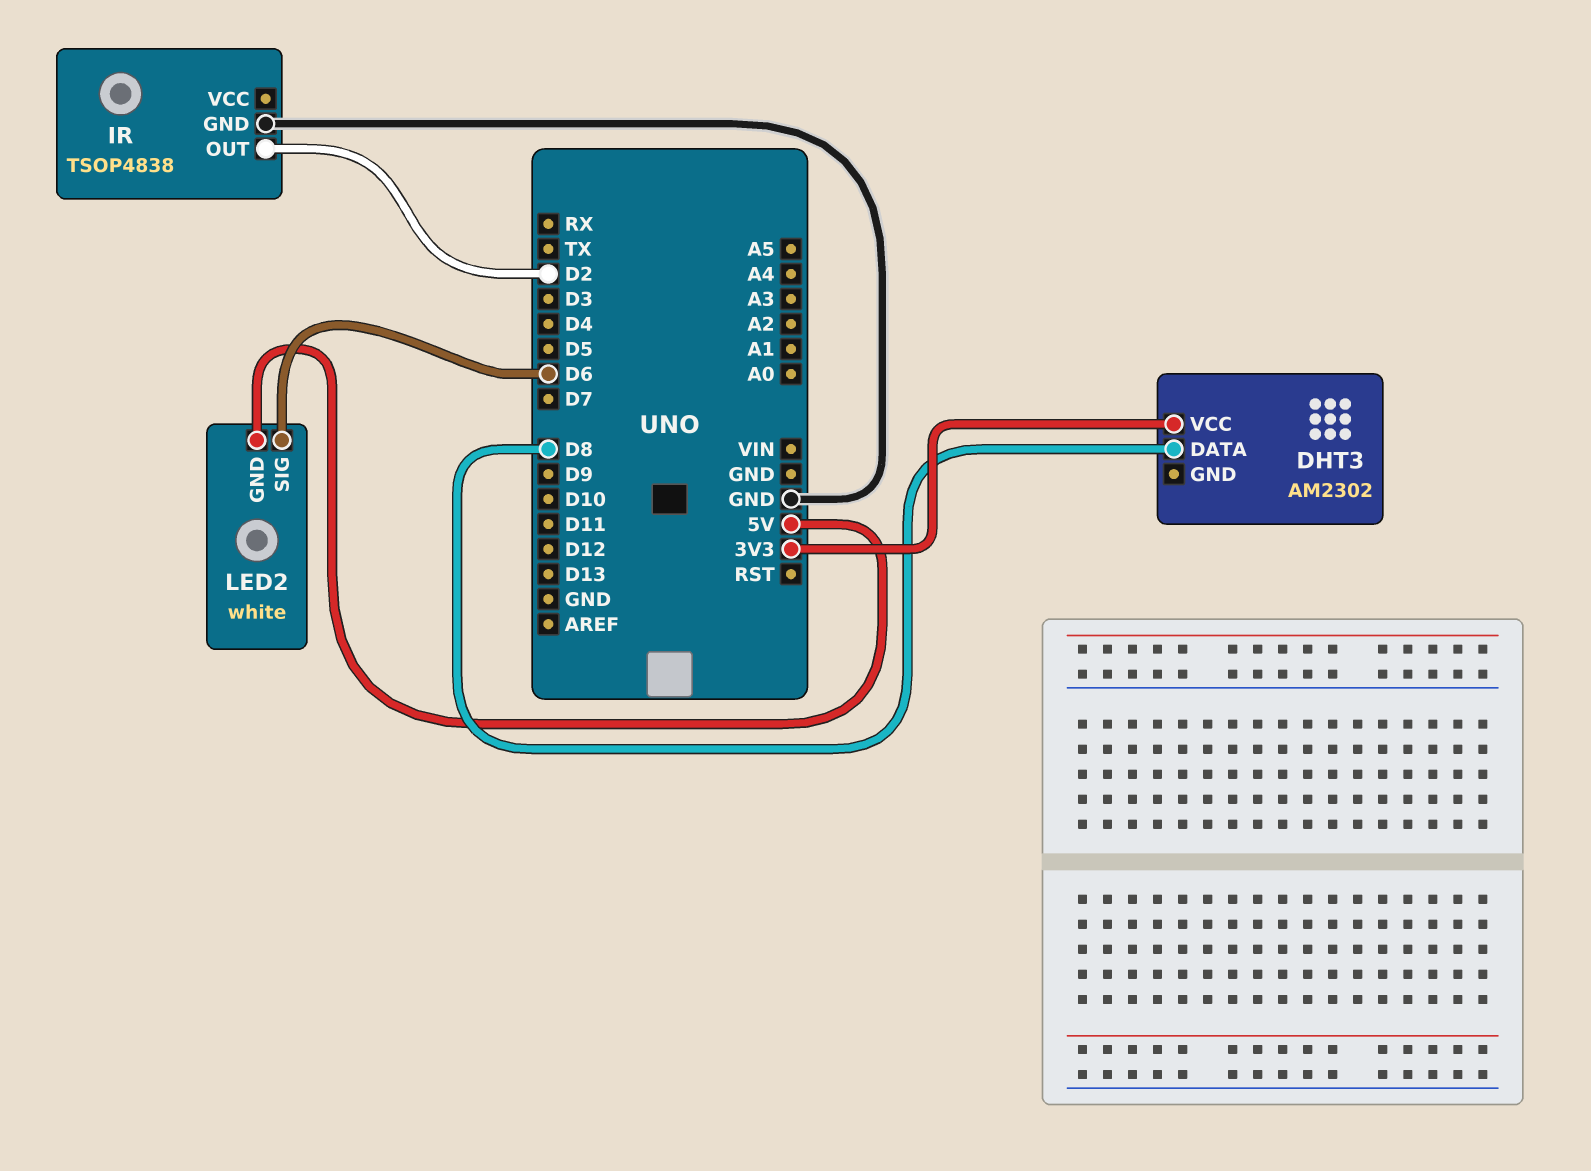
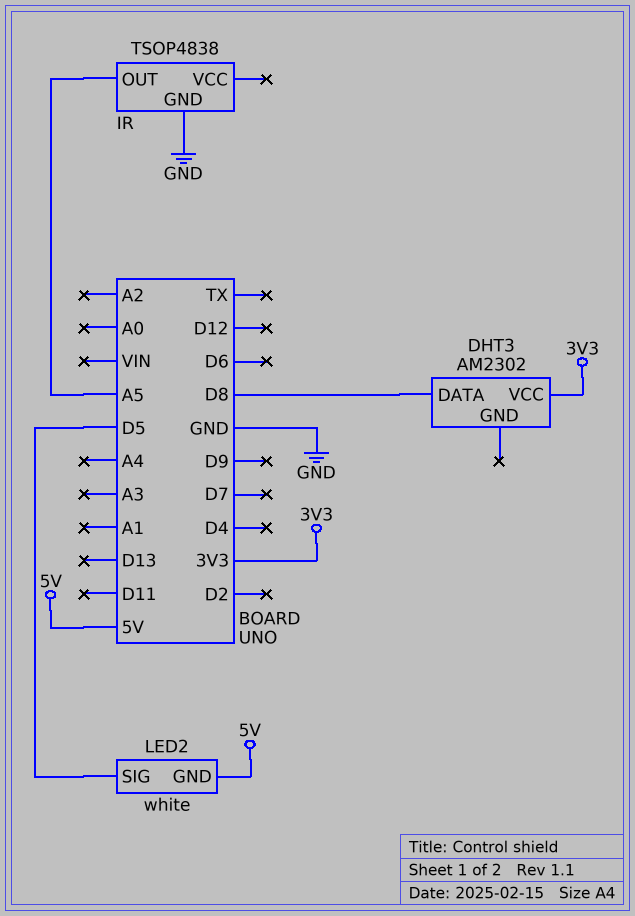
IR pin OUT: D2 -> A5
LED2 pin SIG: D6 -> D5

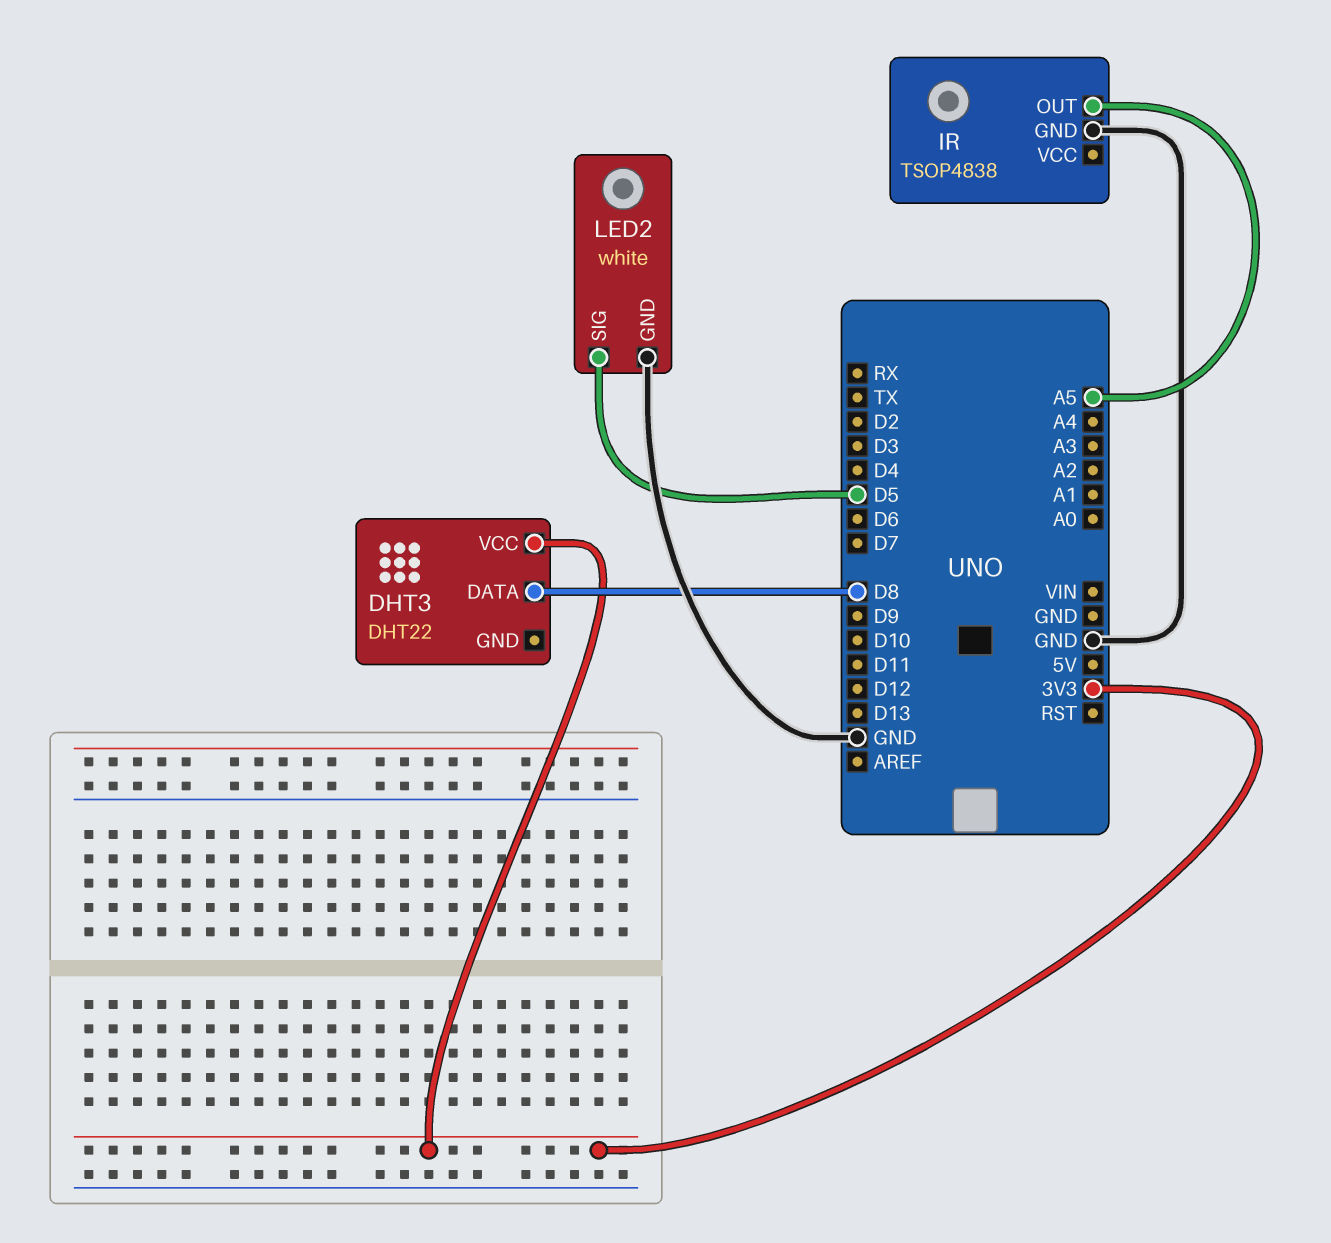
DHT3: AM2302 -> DHT22
LED2 pin GND: 5V -> GND

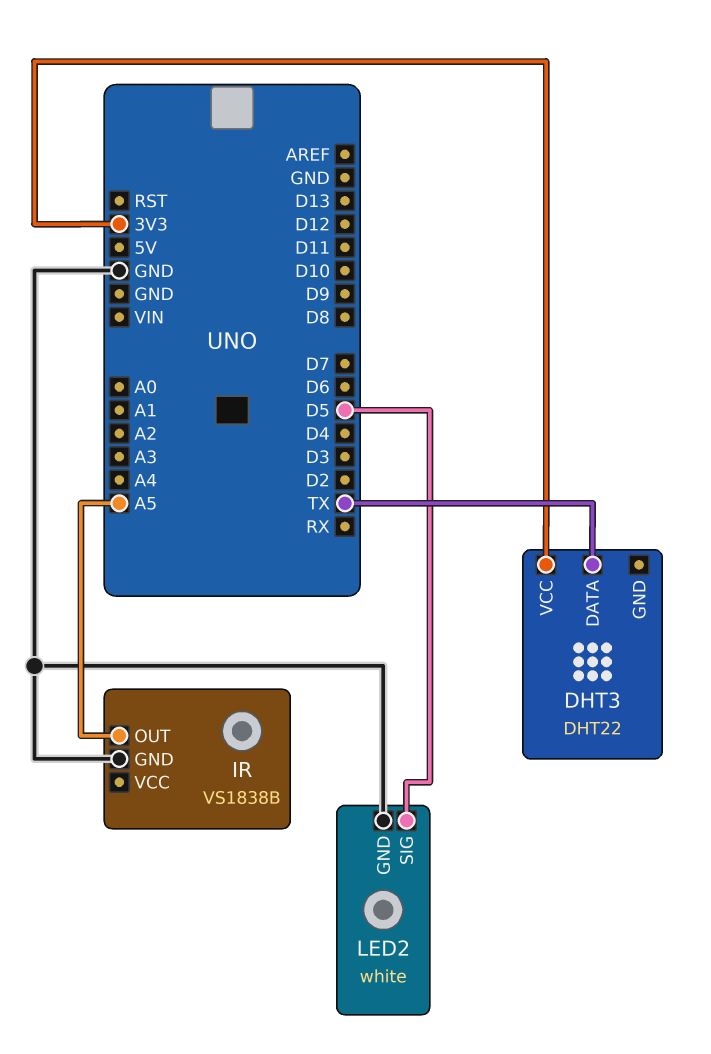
DHT3 pin DATA: D8 -> TX
IR: TSOP4838 -> VS1838B

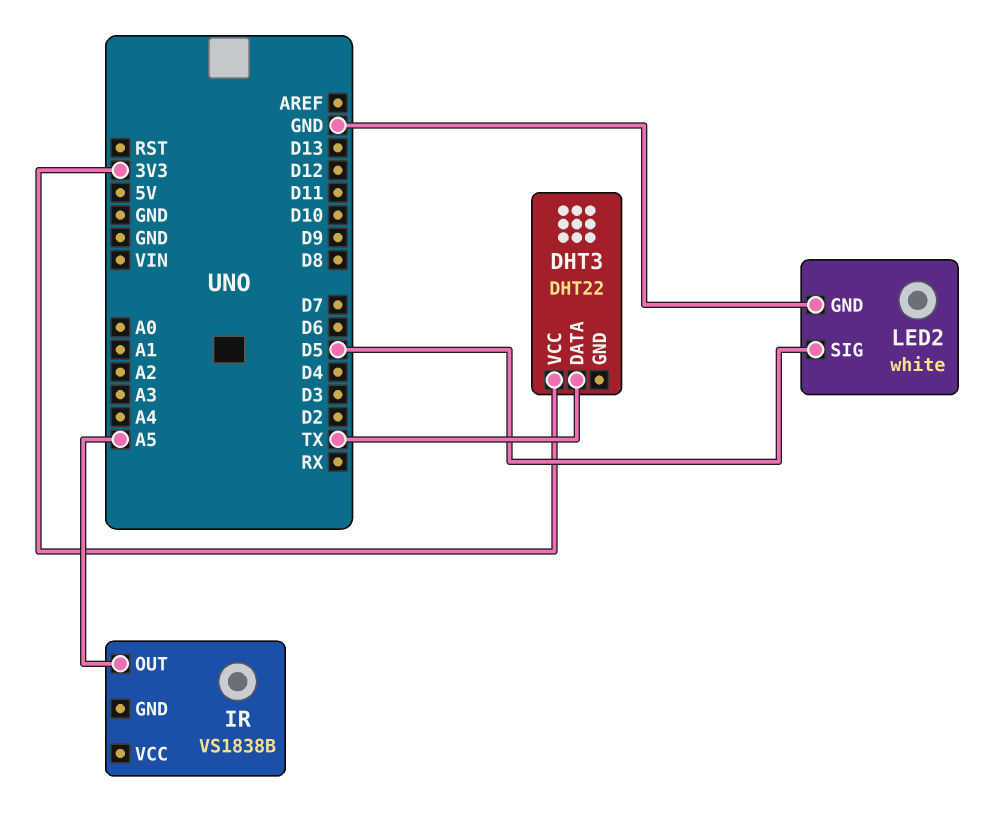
IR pin GND: GND -> none

